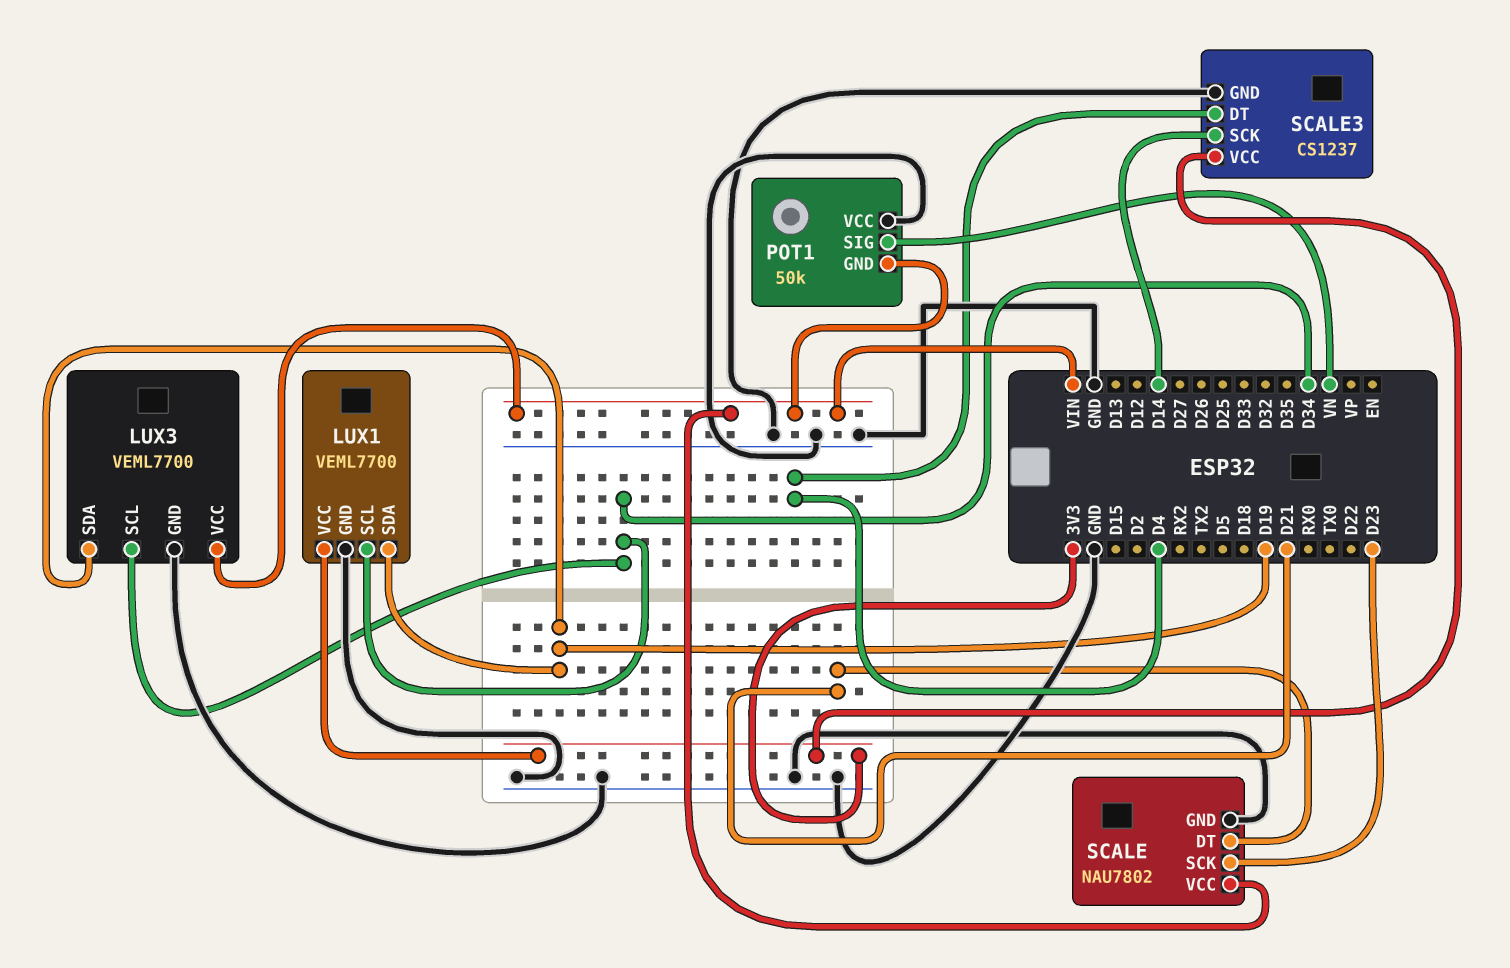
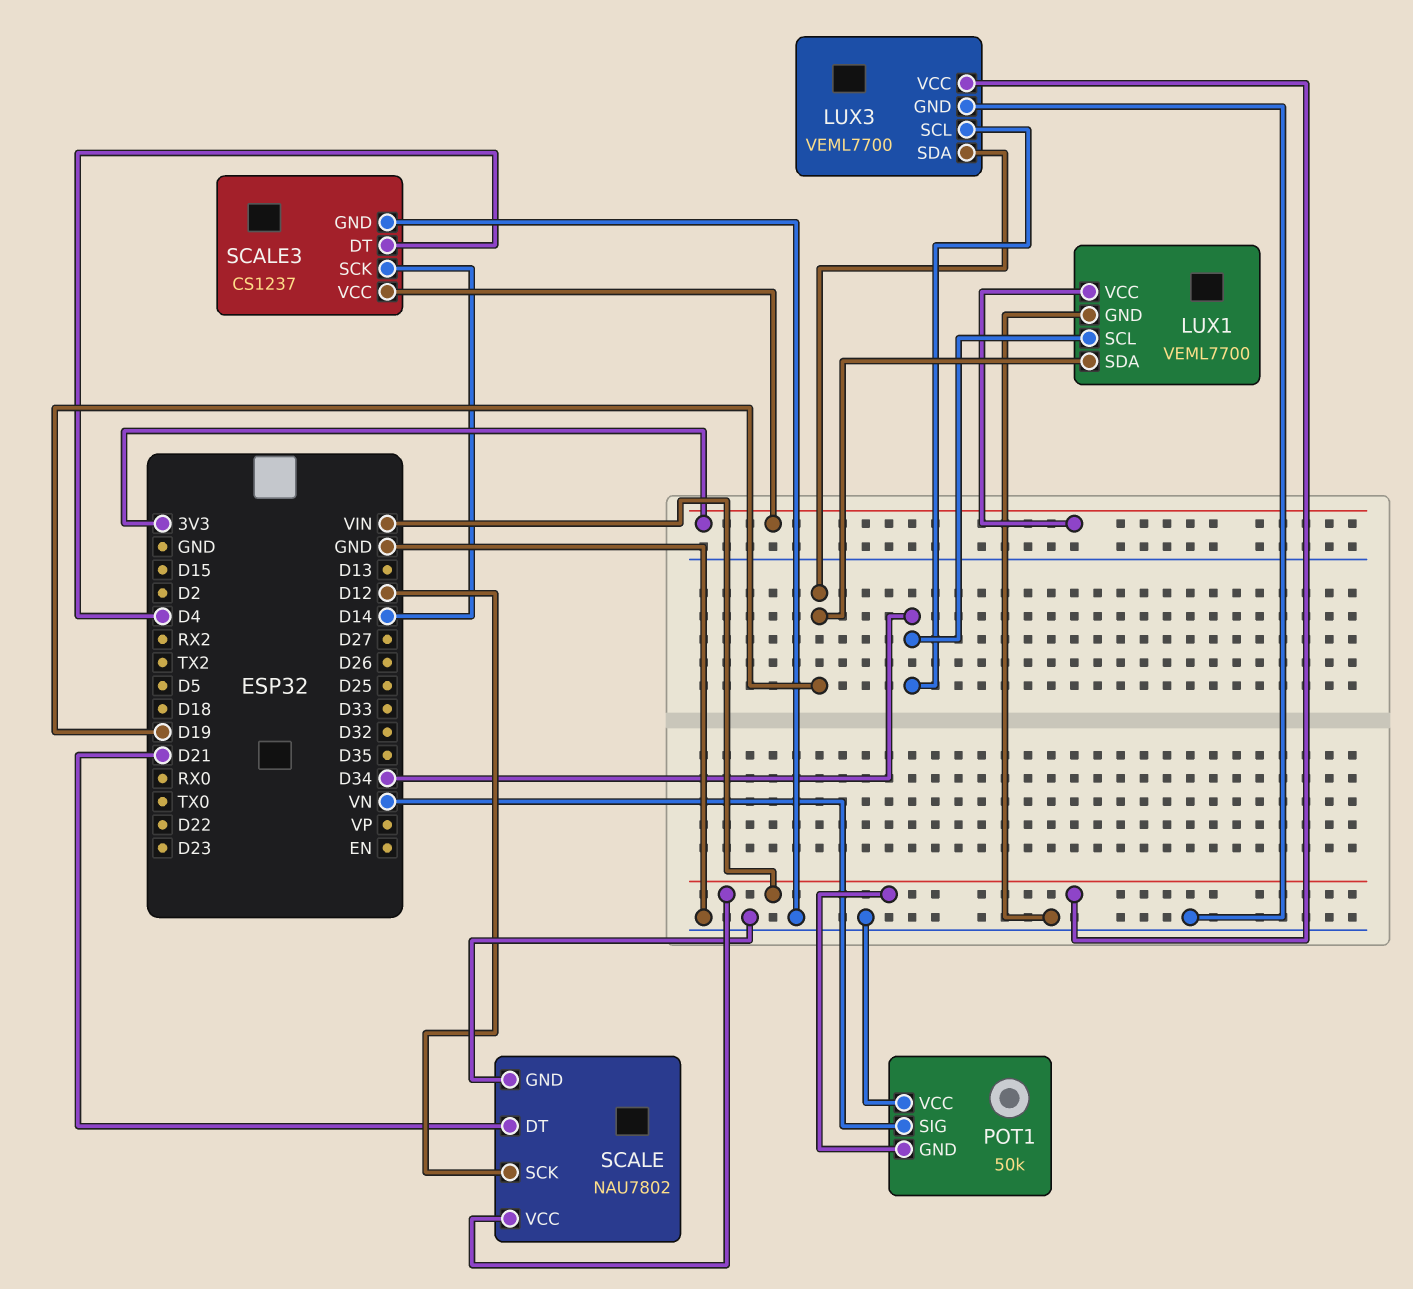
SCALE pin SCK: D23 -> D12

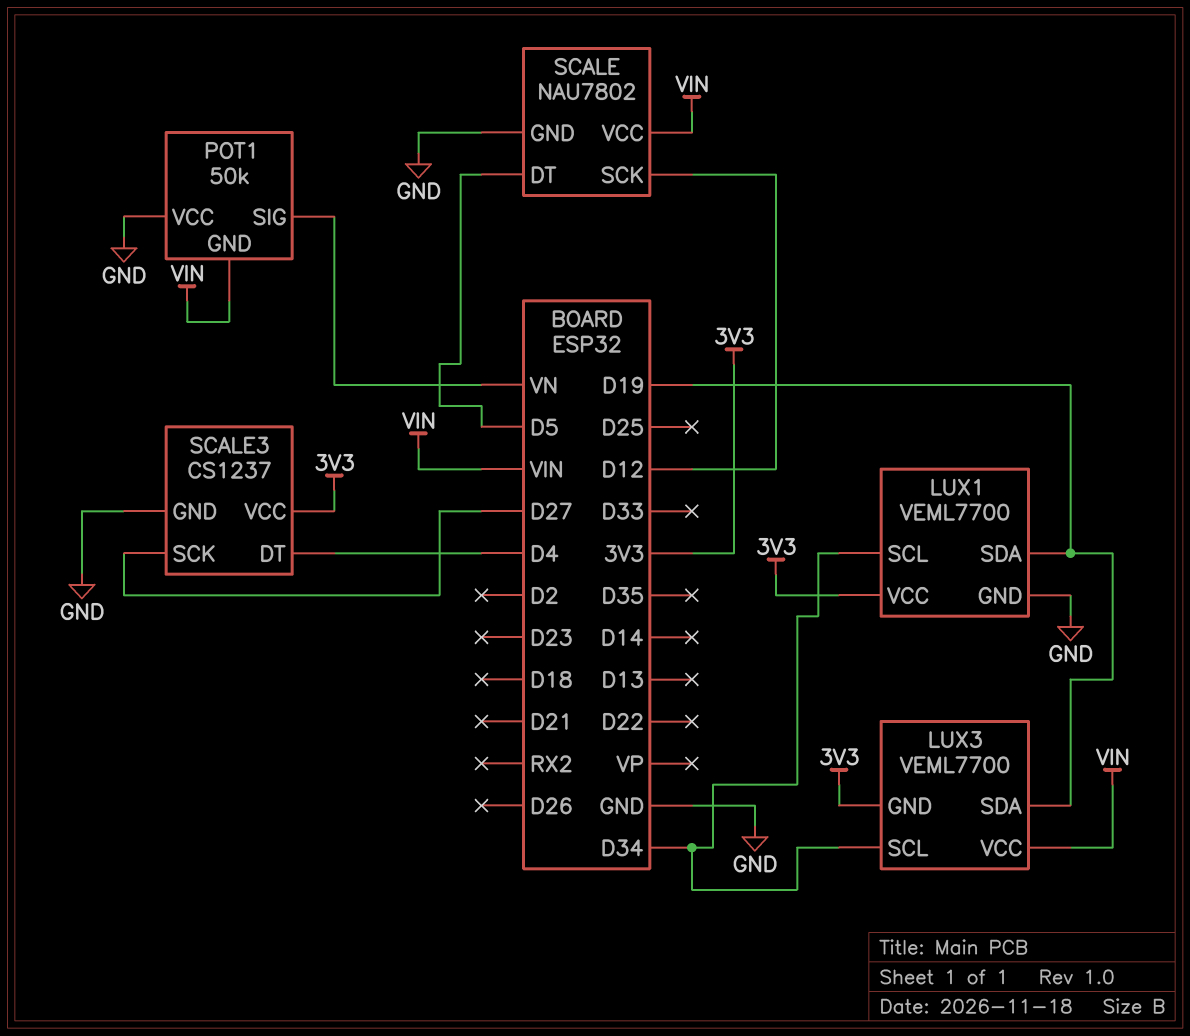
LUX3 pin GND: GND -> 3V3
SCALE pin DT: D21 -> D5
SCALE3 pin SCK: D14 -> D27

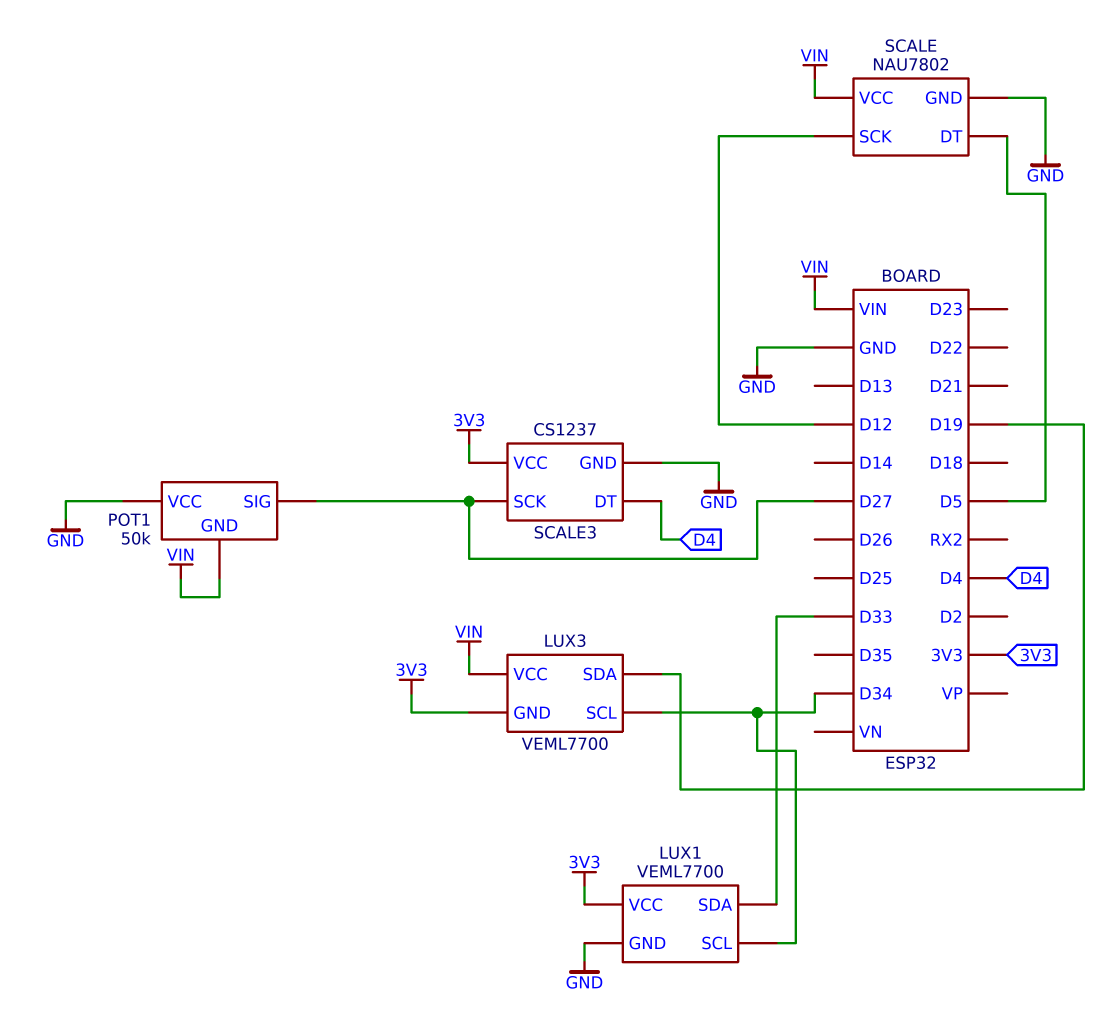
LUX1 pin SDA: D19 -> D33
POT1 pin SIG: VN -> D27

